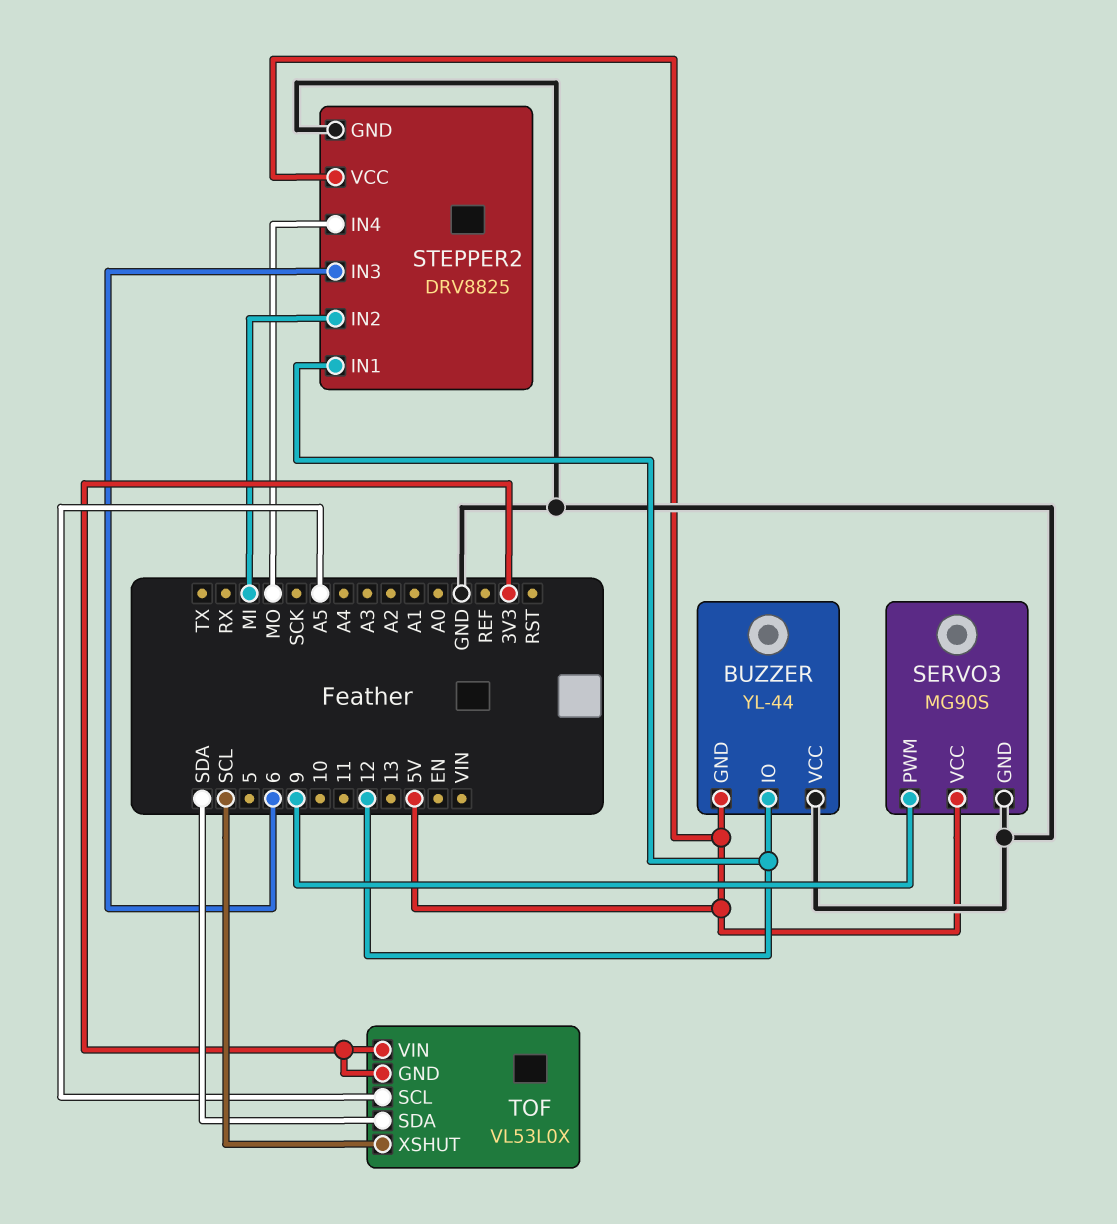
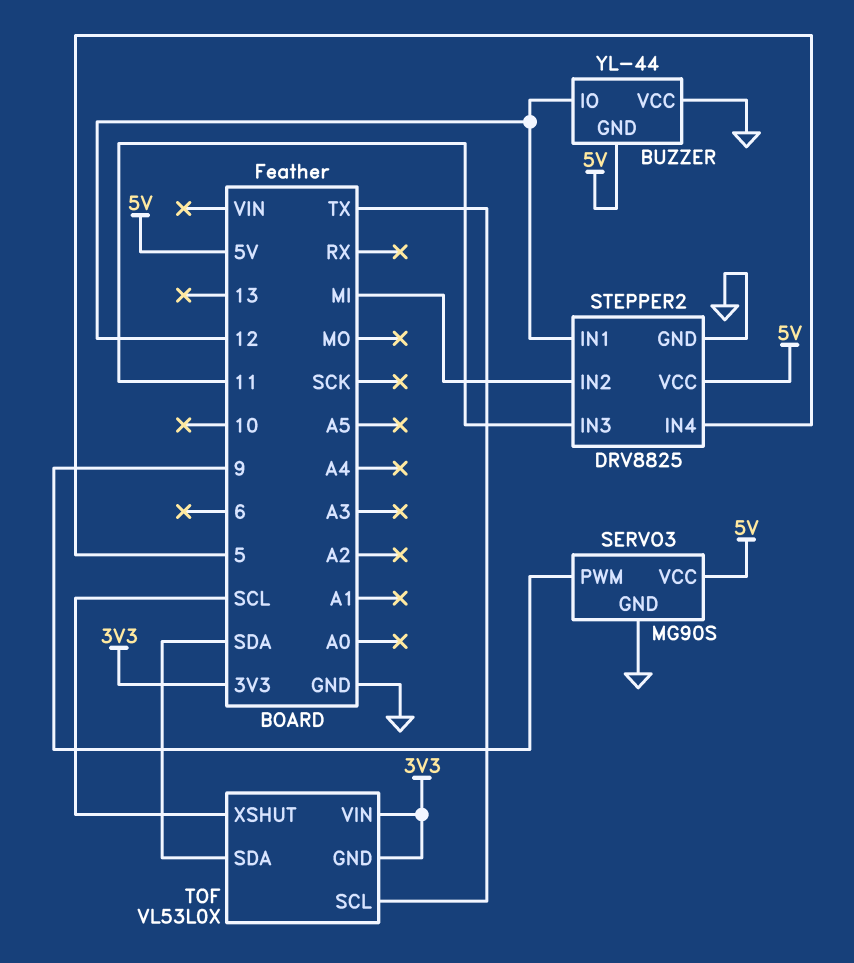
STEPPER2 pin IN3: 6 -> 11
STEPPER2 pin IN4: MO -> 5
TOF pin SCL: A5 -> TX

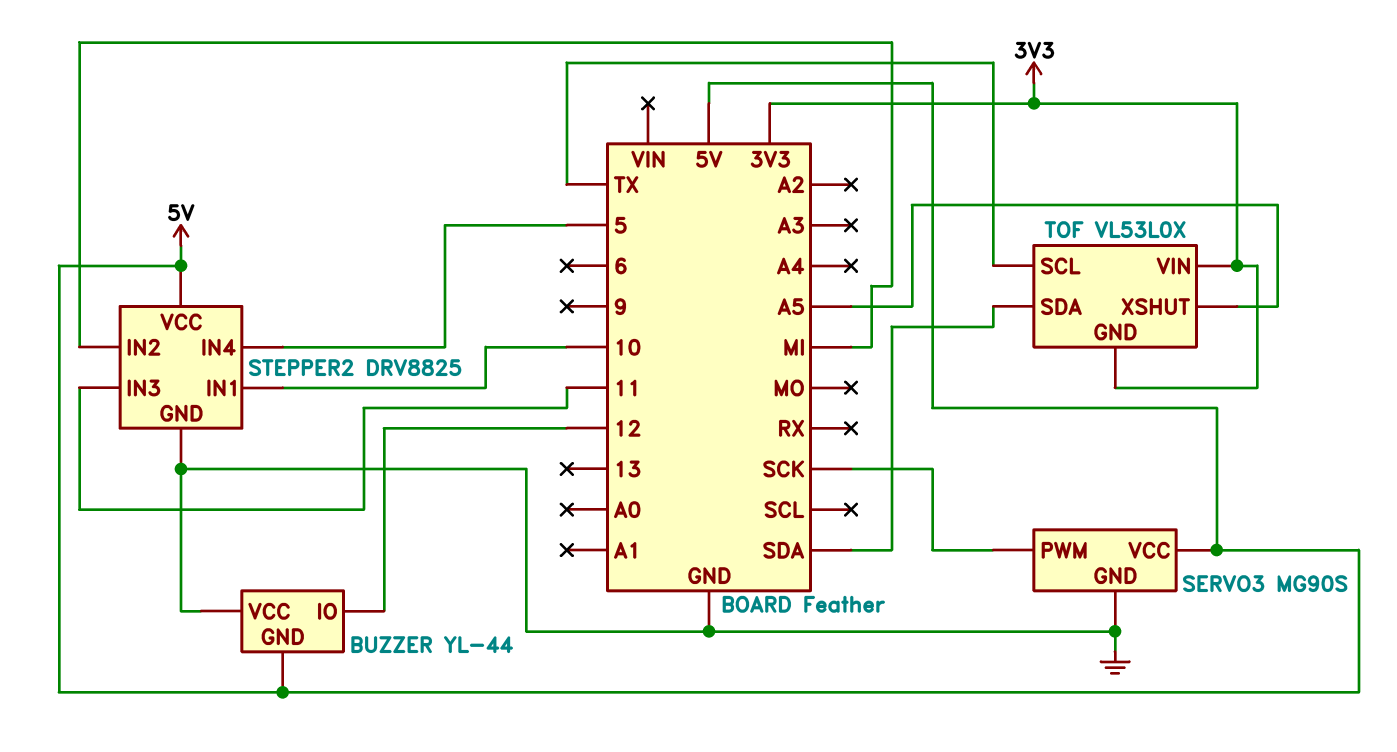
SERVO3 pin PWM: 9 -> SCK
STEPPER2 pin IN1: 12 -> 10
TOF pin XSHUT: SCL -> A5

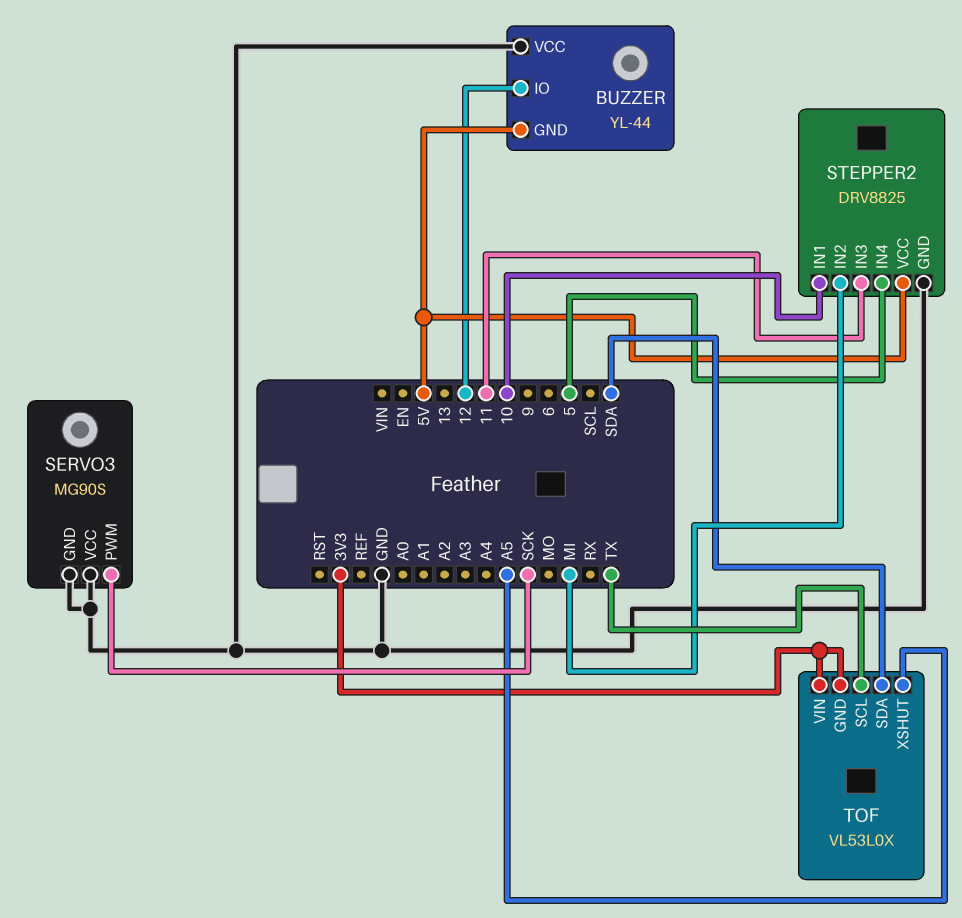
SERVO3 pin VCC: 5V -> GND

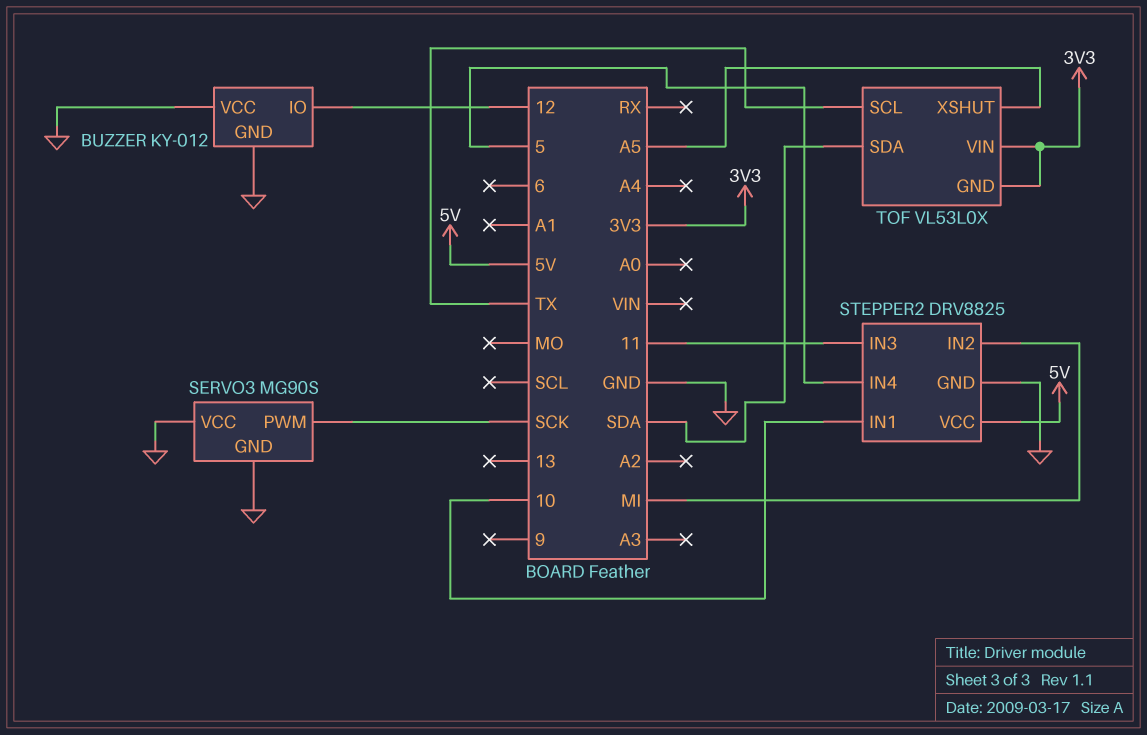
BUZZER: YL-44 -> KY-012
BUZZER pin GND: 5V -> GND

